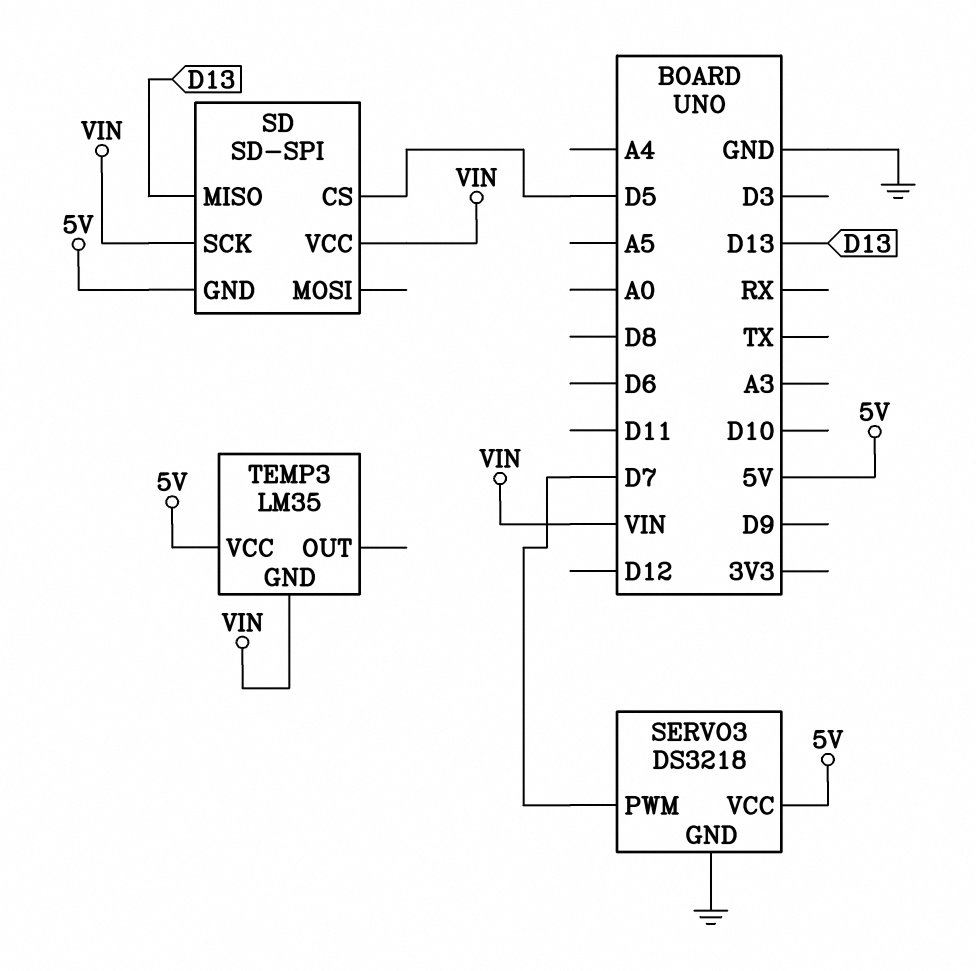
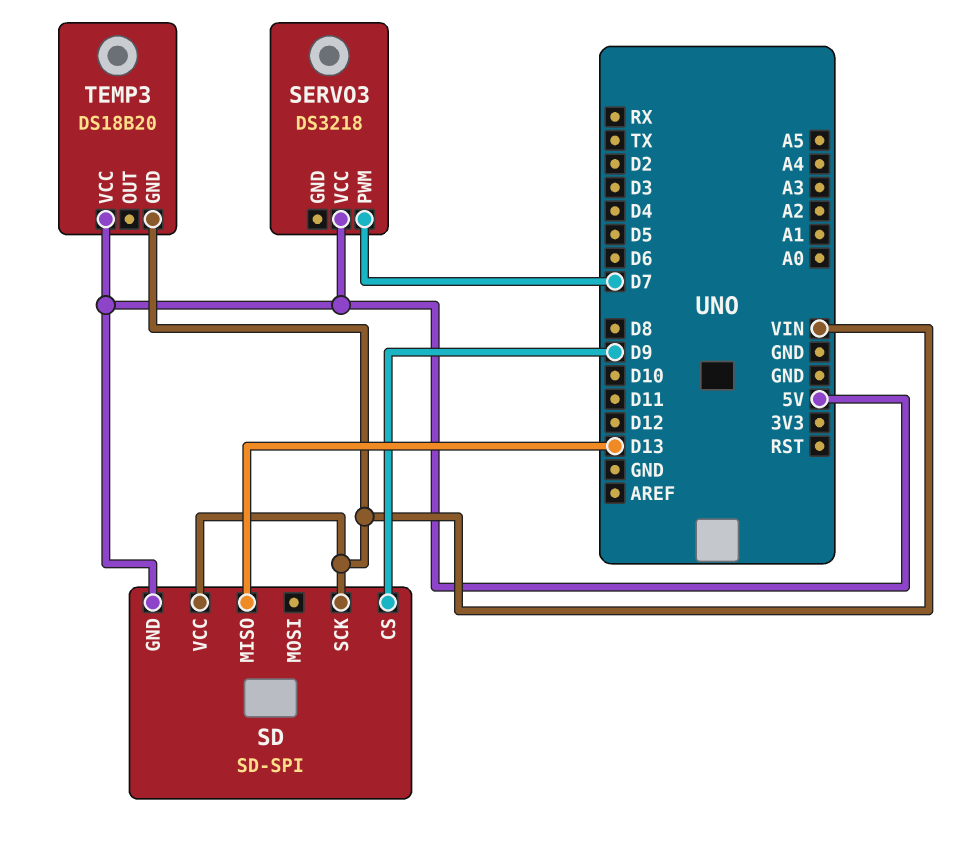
SD pin CS: D5 -> D9
SERVO3 pin GND: GND -> none
TEMP3: LM35 -> DS18B20

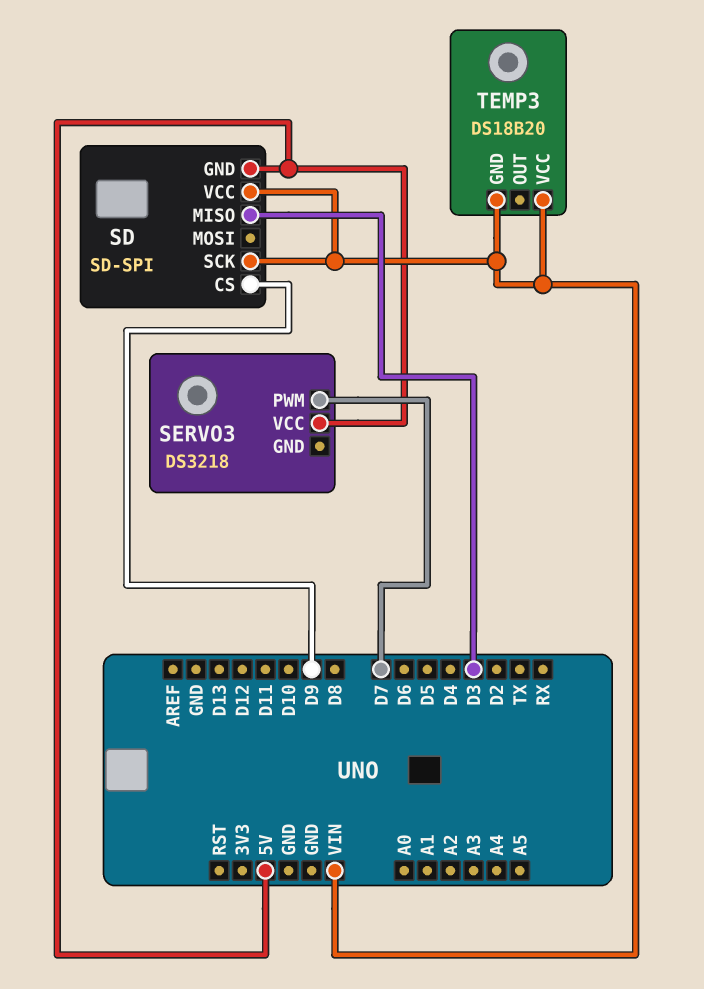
SD pin MISO: D13 -> D3
TEMP3 pin VCC: 5V -> VIN

